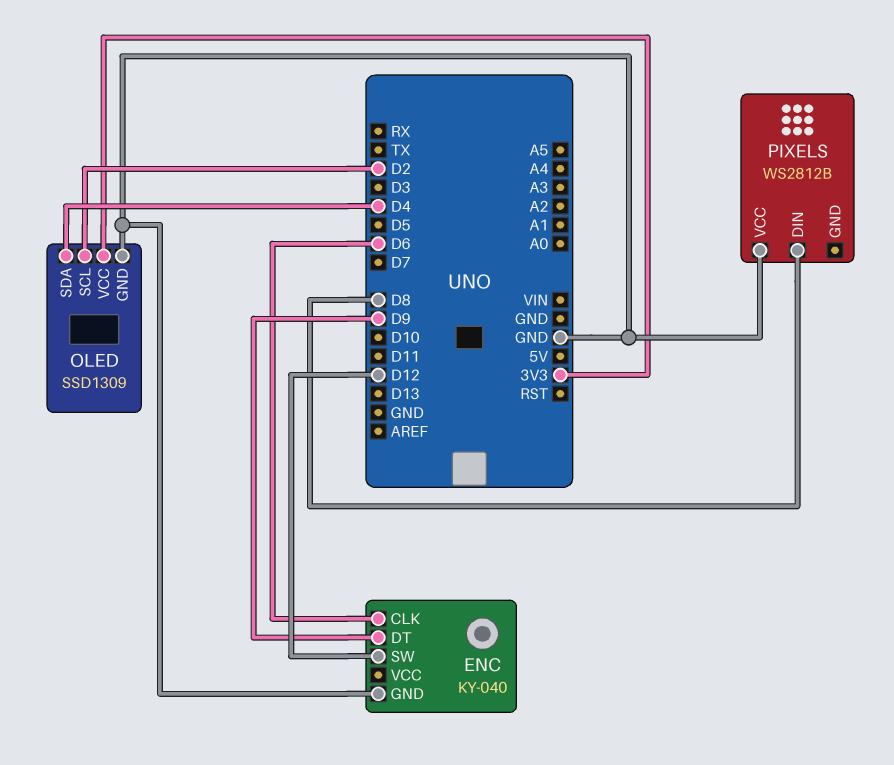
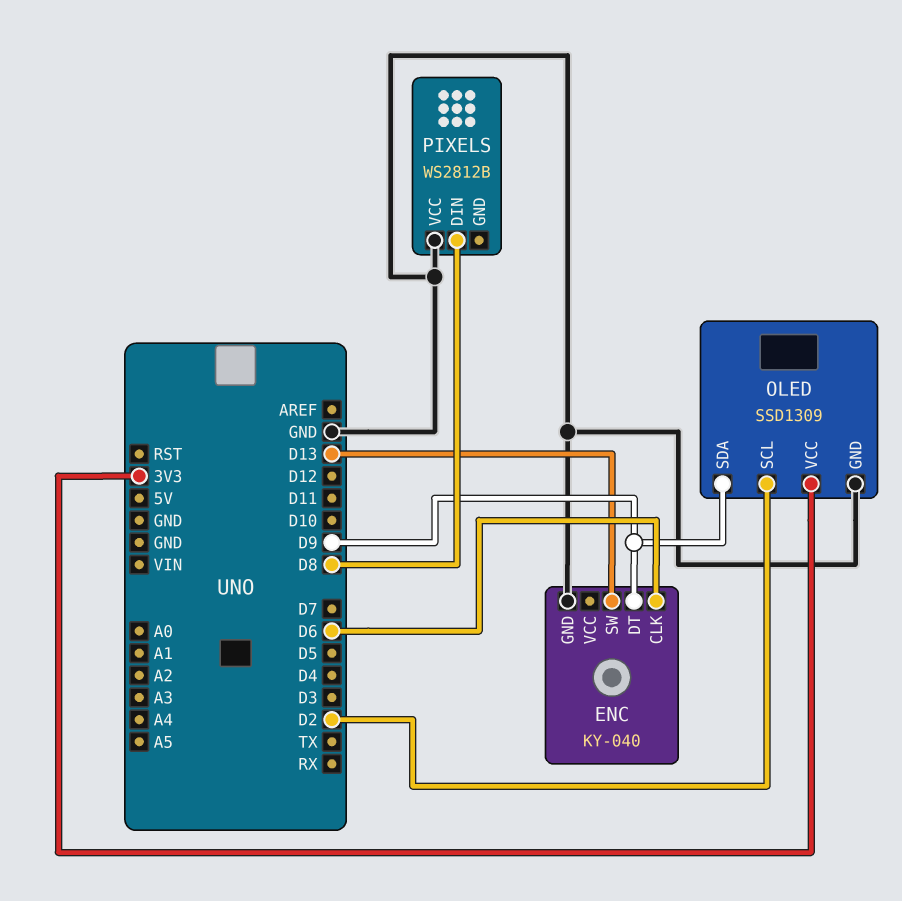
ENC pin SW: D12 -> D13
OLED pin SDA: D4 -> D9

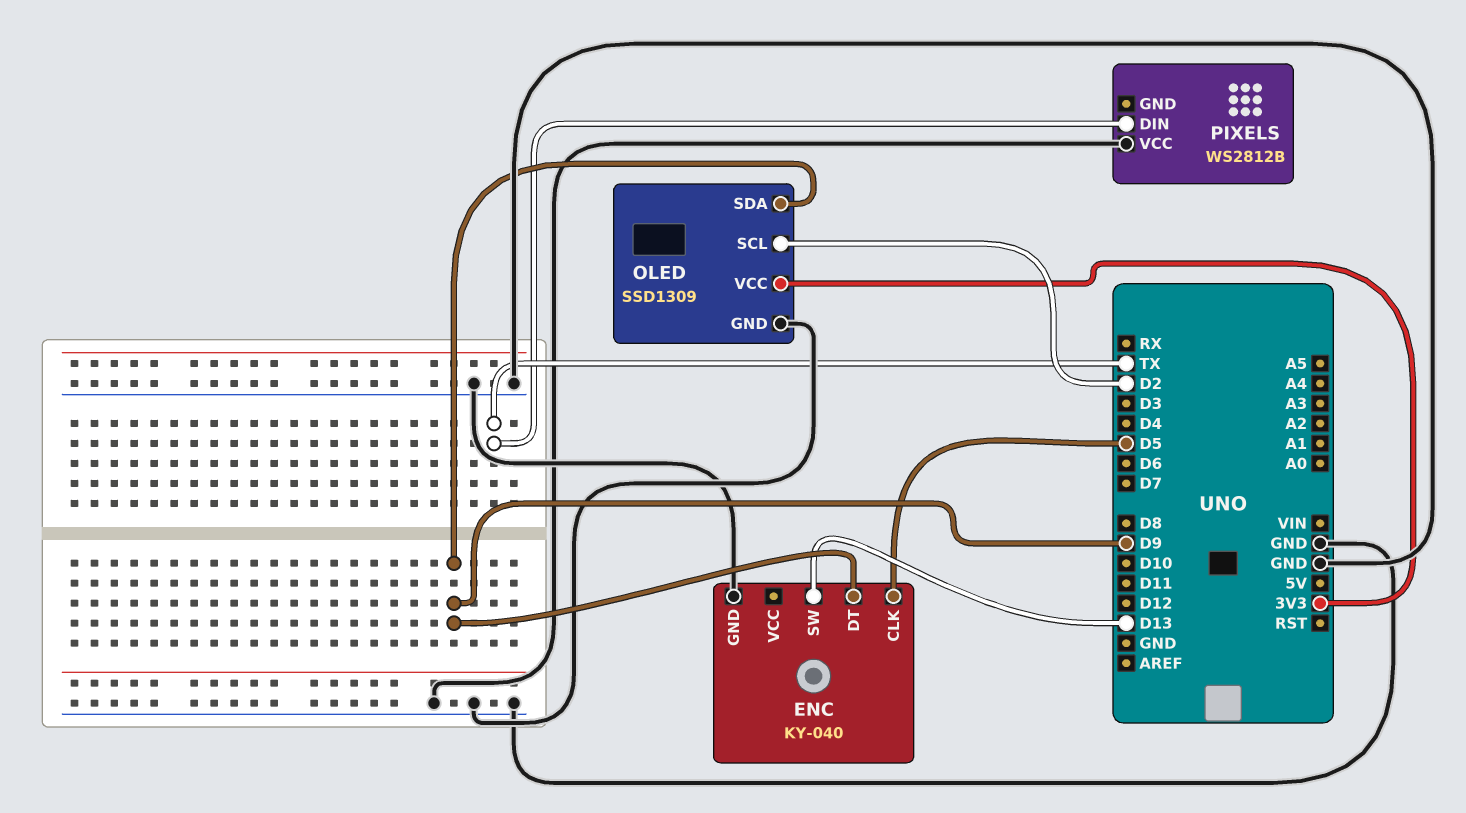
ENC pin CLK: D6 -> D5
PIXELS pin DIN: D8 -> TX

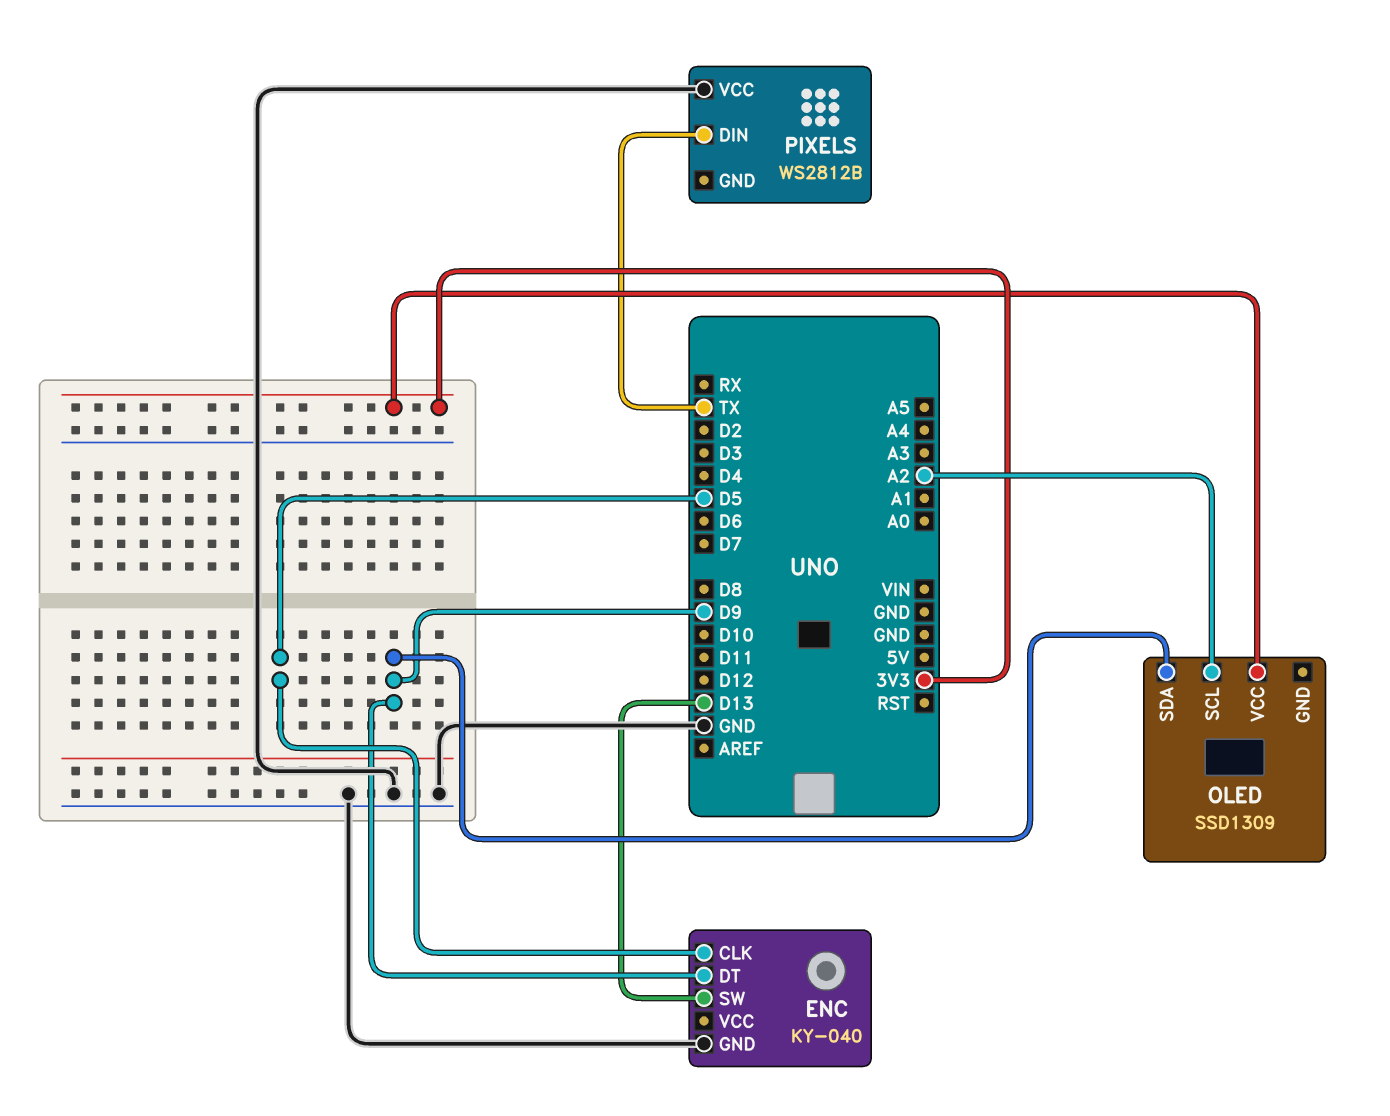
OLED pin GND: GND -> none
OLED pin SCL: D2 -> A2

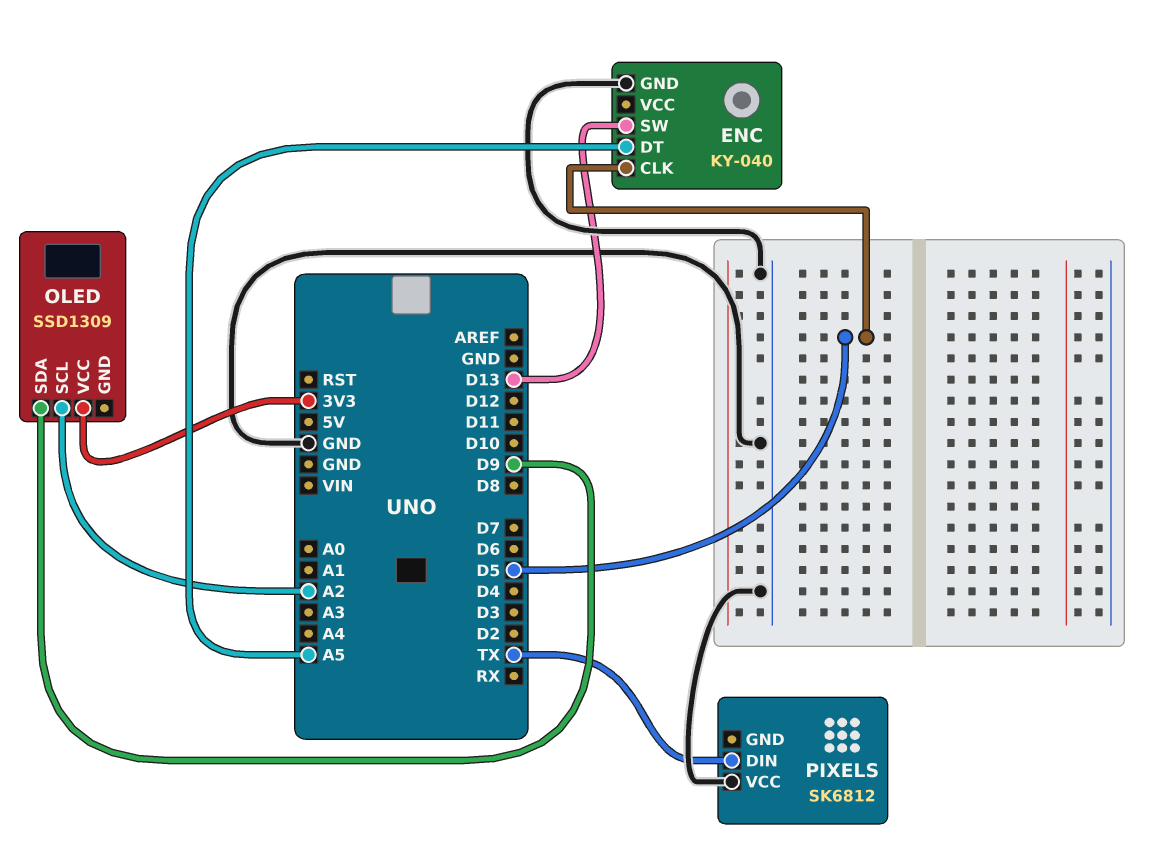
ENC pin DT: D9 -> A5
PIXELS: WS2812B -> SK6812

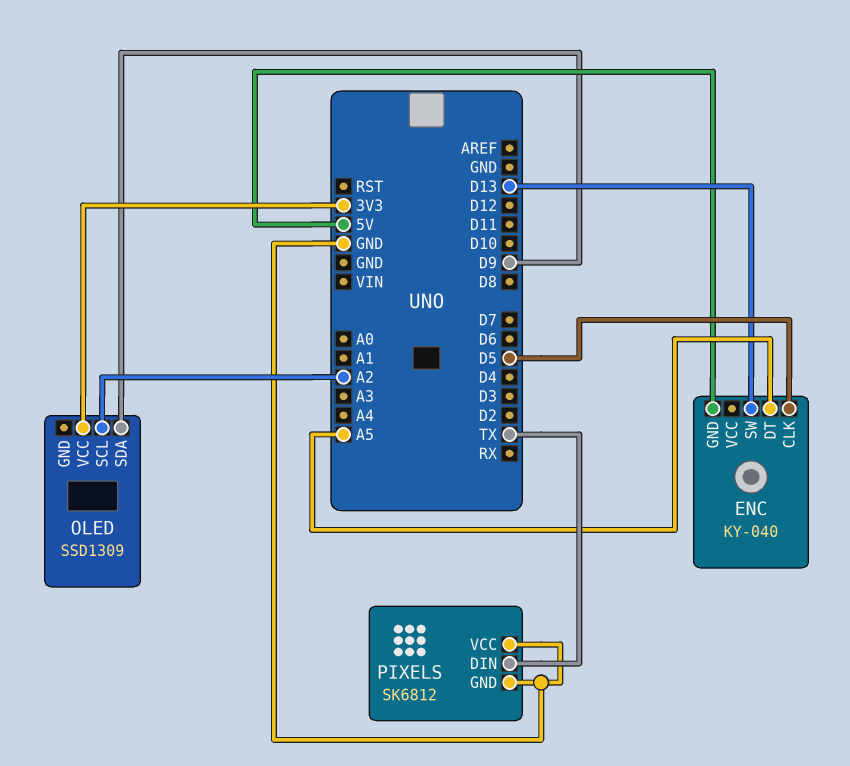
ENC pin GND: GND -> 5V
PIXELS pin GND: none -> GND

